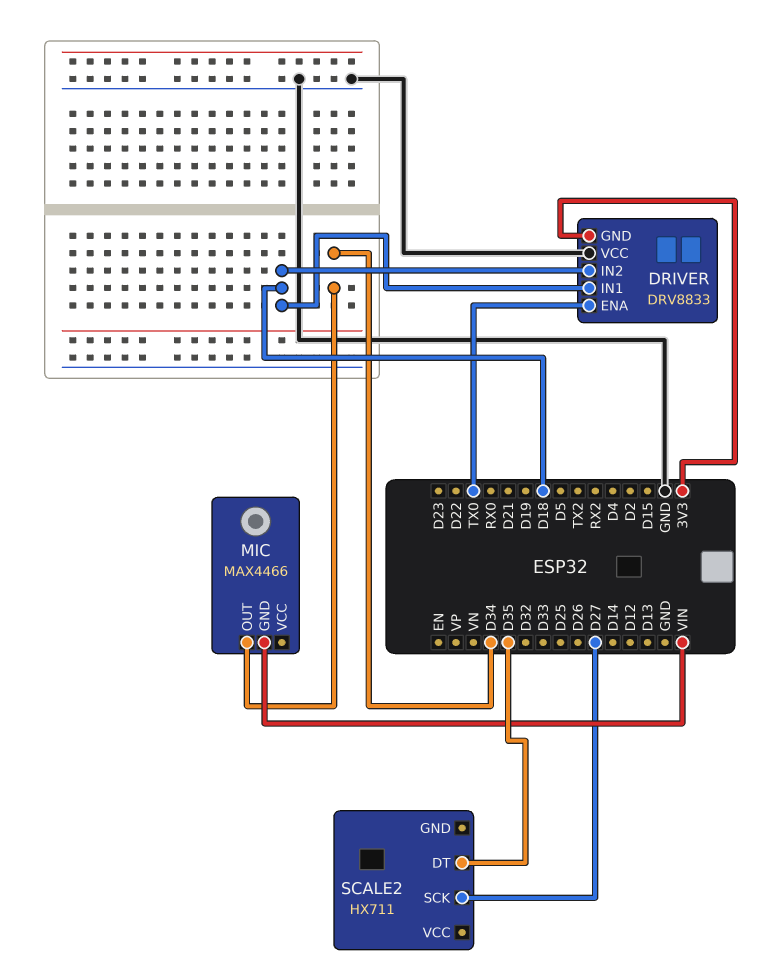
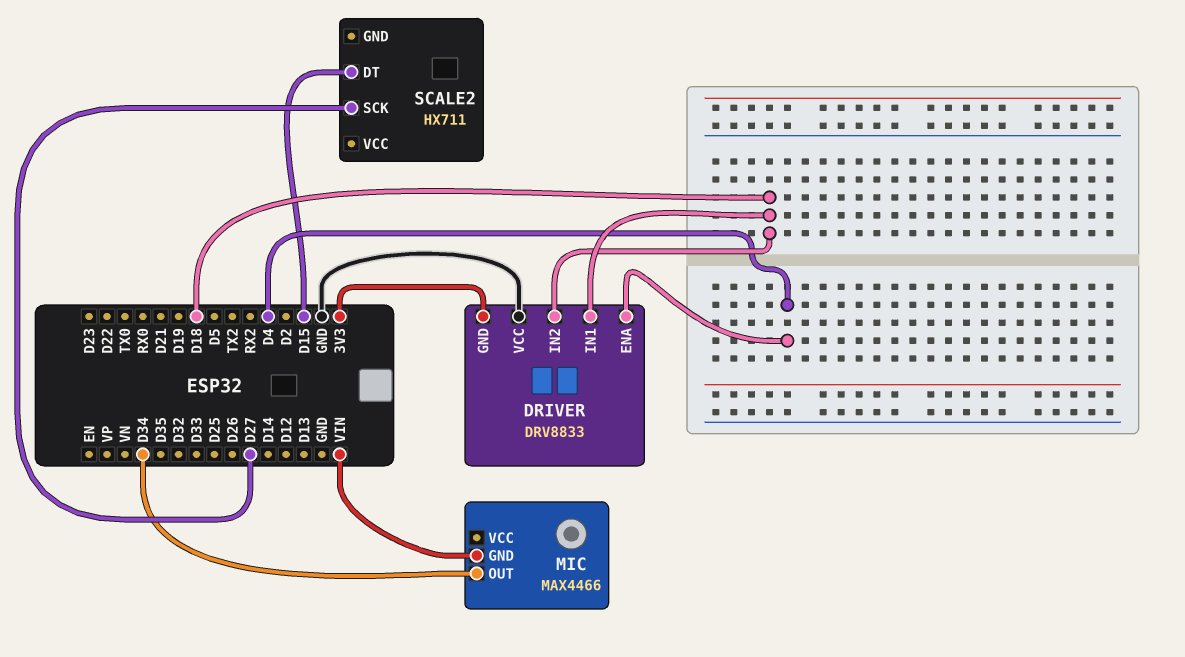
DRIVER pin ENA: TX0 -> D4
SCALE2 pin DT: D35 -> D15

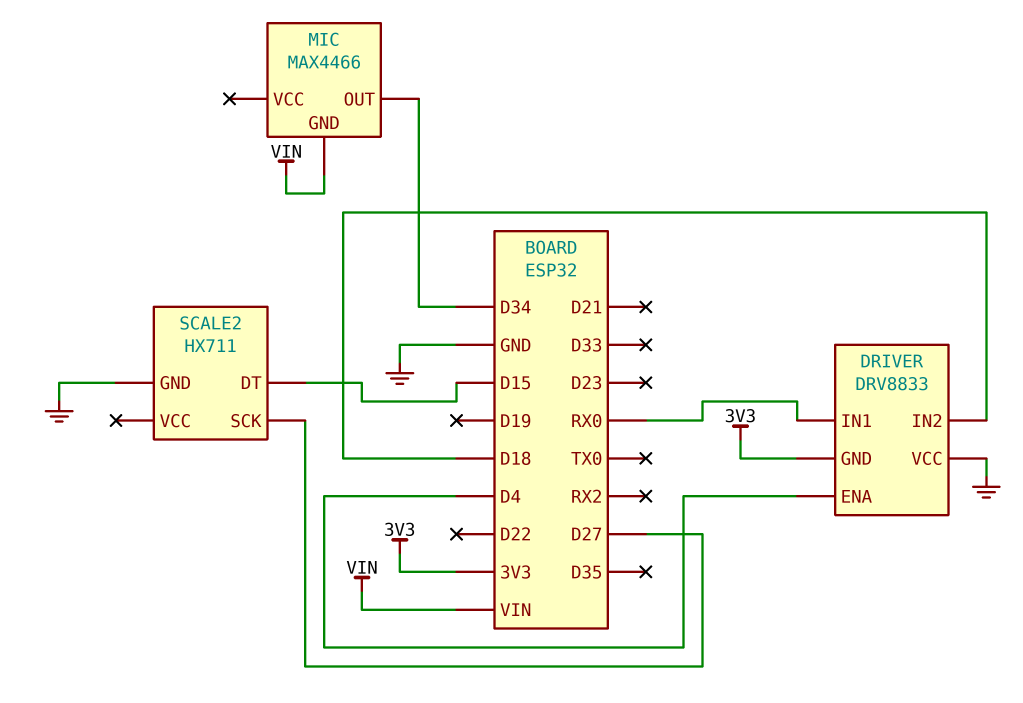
DRIVER pin IN1: D18 -> RX0
SCALE2 pin GND: none -> GND

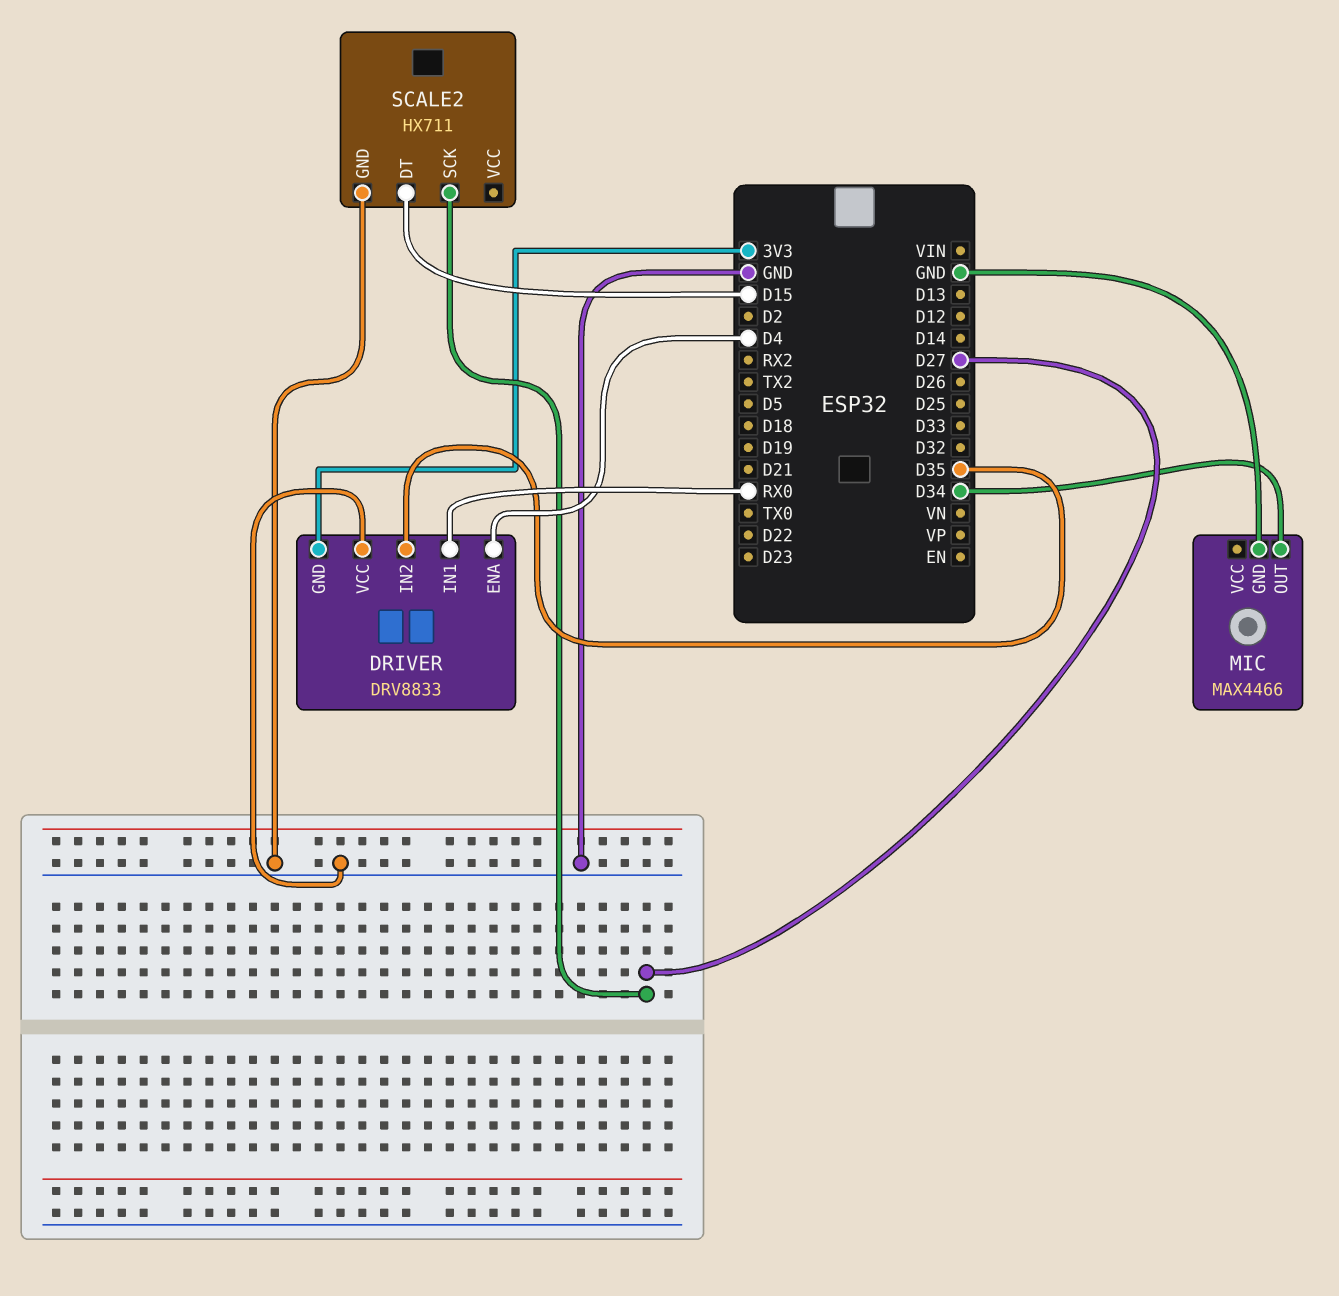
DRIVER pin IN2: D18 -> D35
MIC pin GND: VIN -> GND

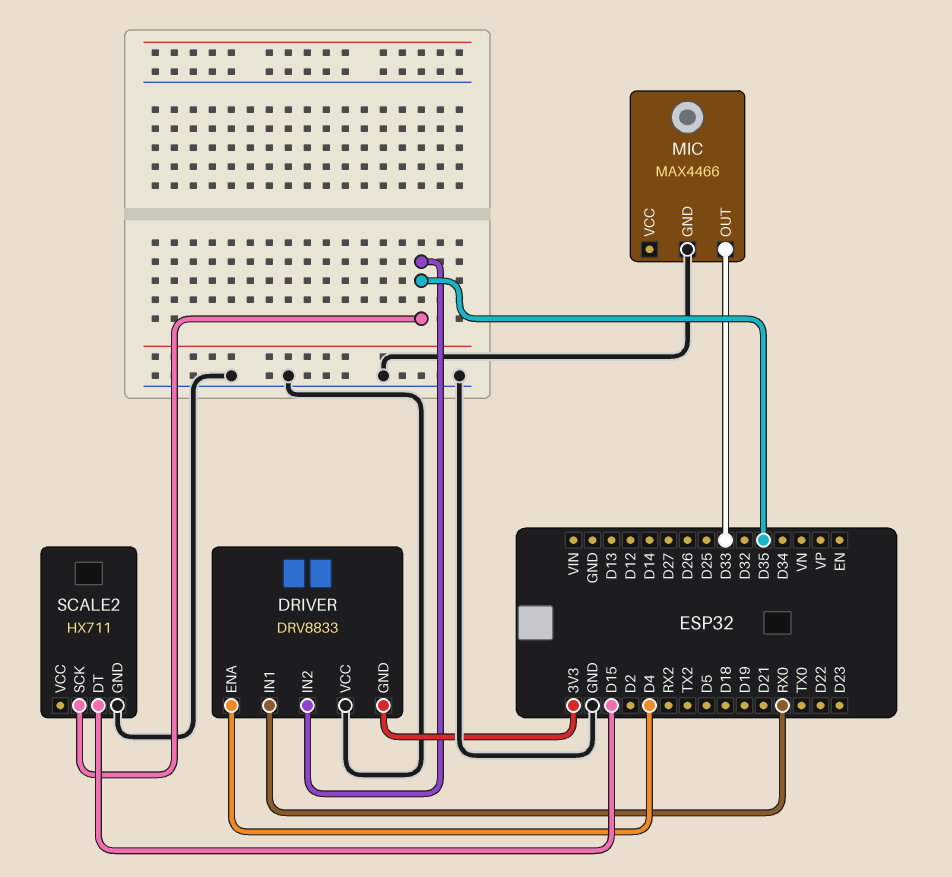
MIC pin OUT: D34 -> D33
SCALE2 pin SCK: D27 -> D35

